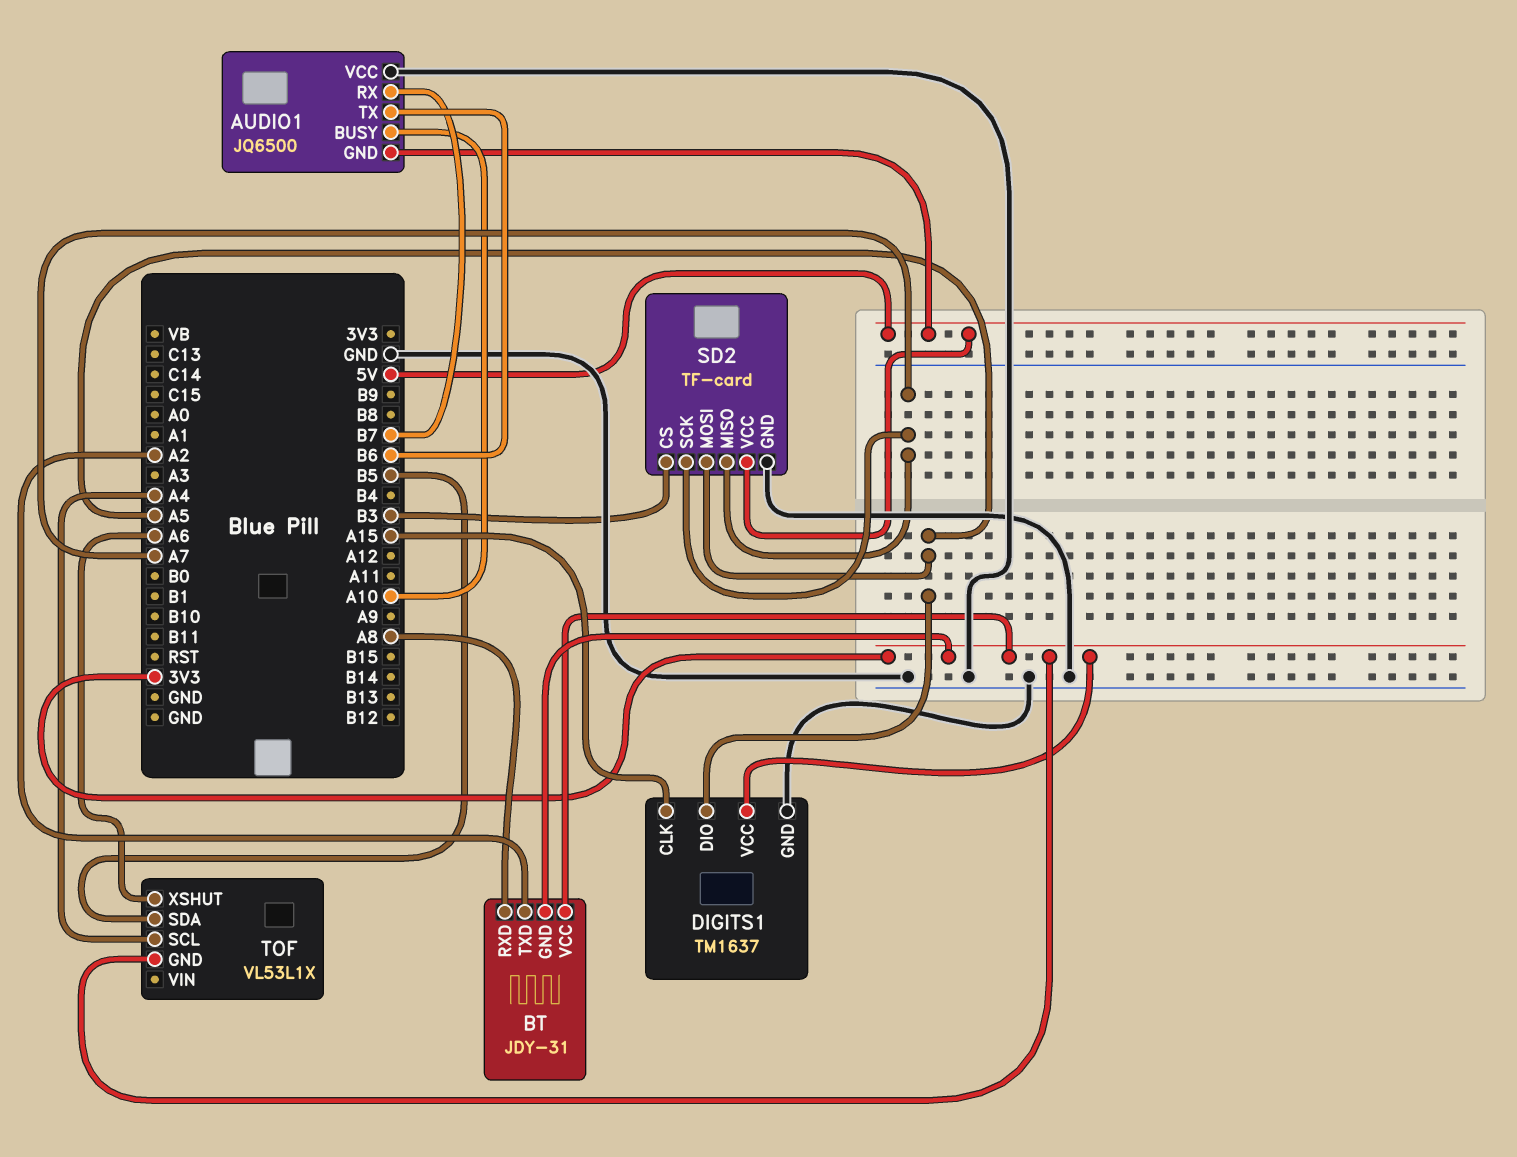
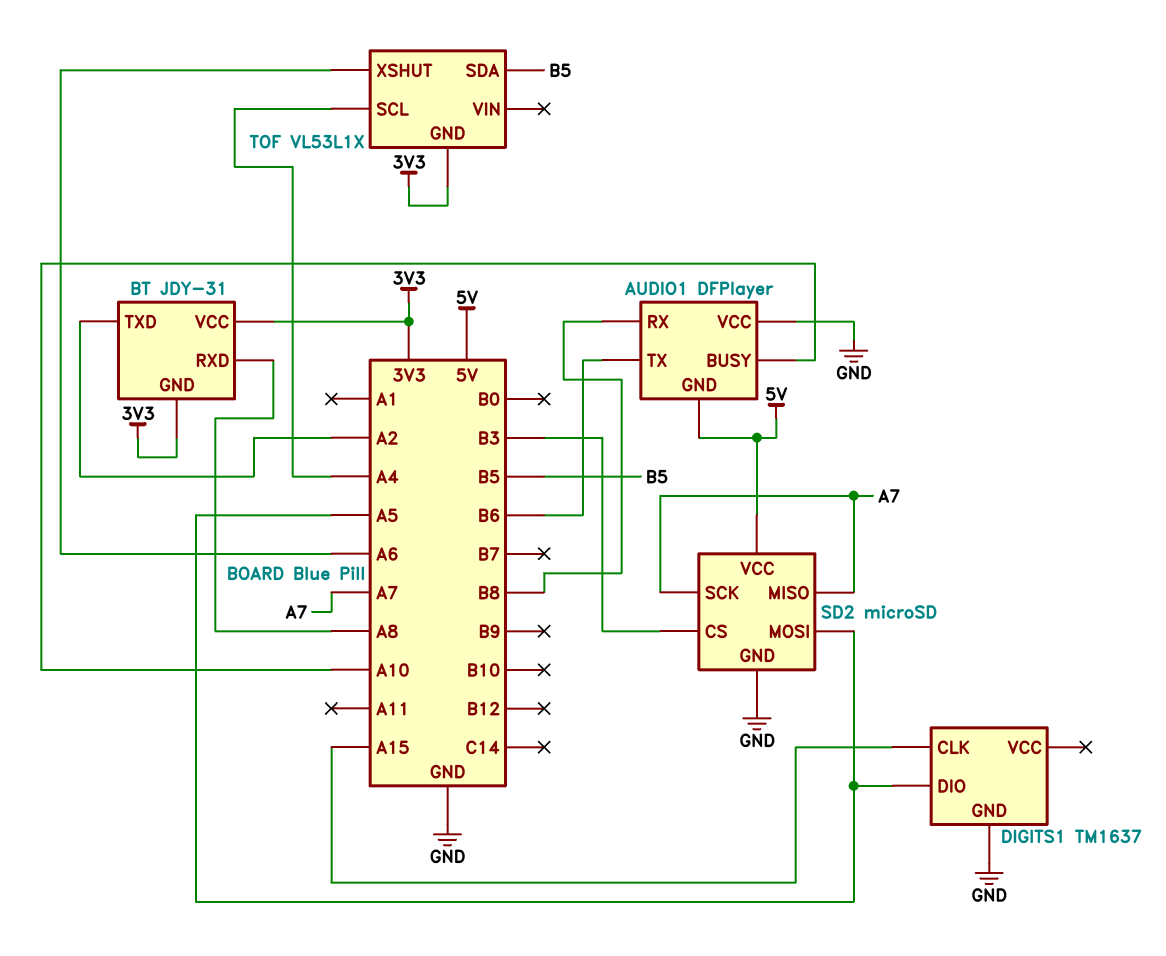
AUDIO1: JQ6500 -> DFPlayer
AUDIO1 pin RX: B7 -> B8
DIGITS1 pin VCC: 3V3 -> none
SD2: TF-card -> microSD

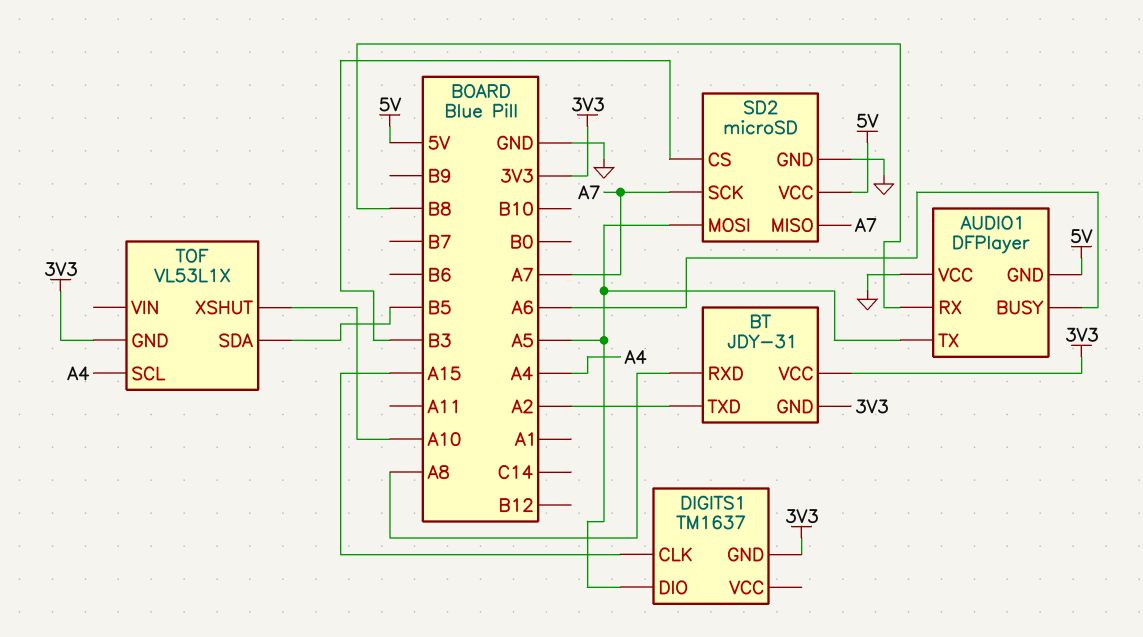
AUDIO1 pin BUSY: A10 -> A6
AUDIO1 pin TX: B6 -> A5
DIGITS1 pin GND: GND -> 3V3
TOF pin XSHUT: A6 -> A10

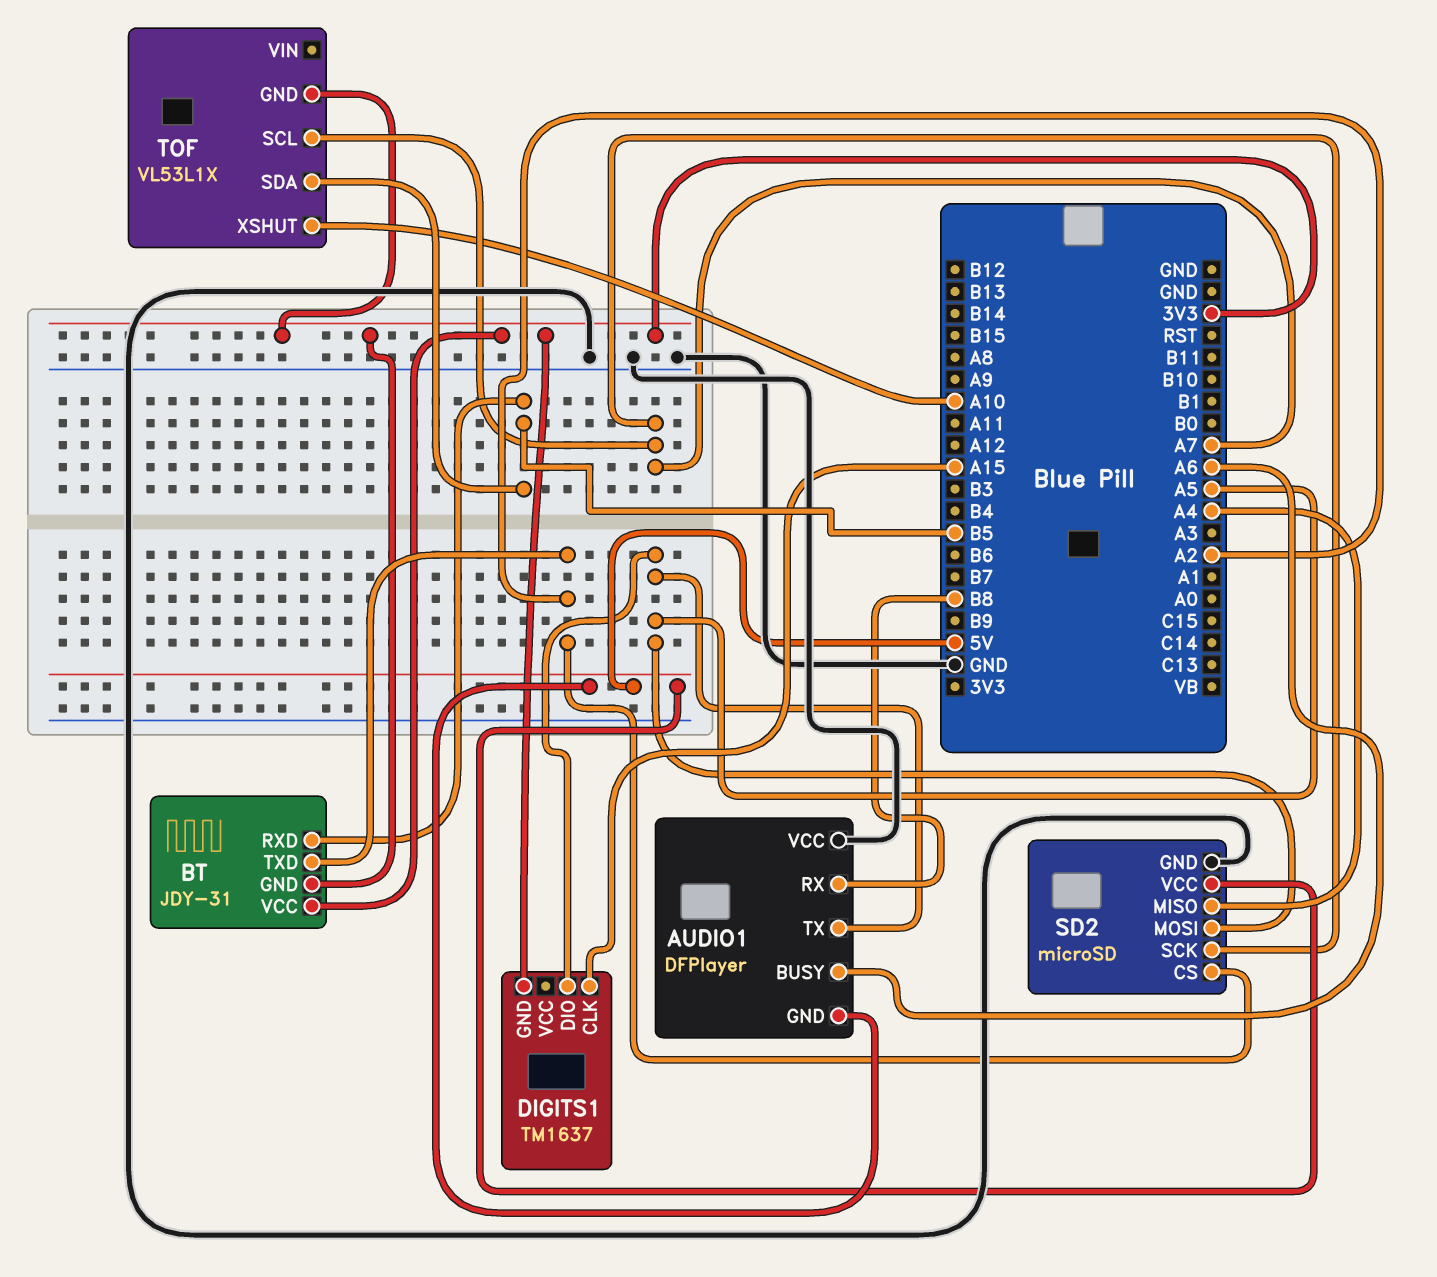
BT pin RXD: A8 -> B5
SD2 pin CS: B3 -> A2
SD2 pin MISO: A7 -> A4
TOF pin SCL: A4 -> A7

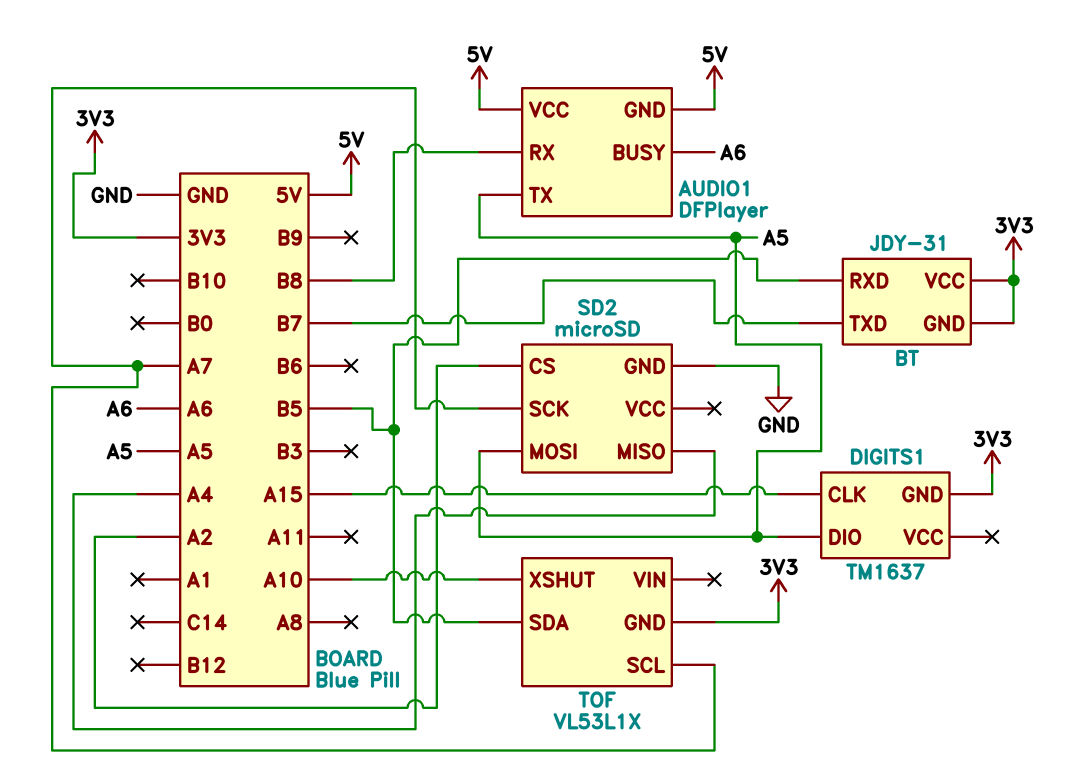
AUDIO1 pin VCC: GND -> 5V
BT pin TXD: A2 -> B7
SD2 pin VCC: 5V -> none

